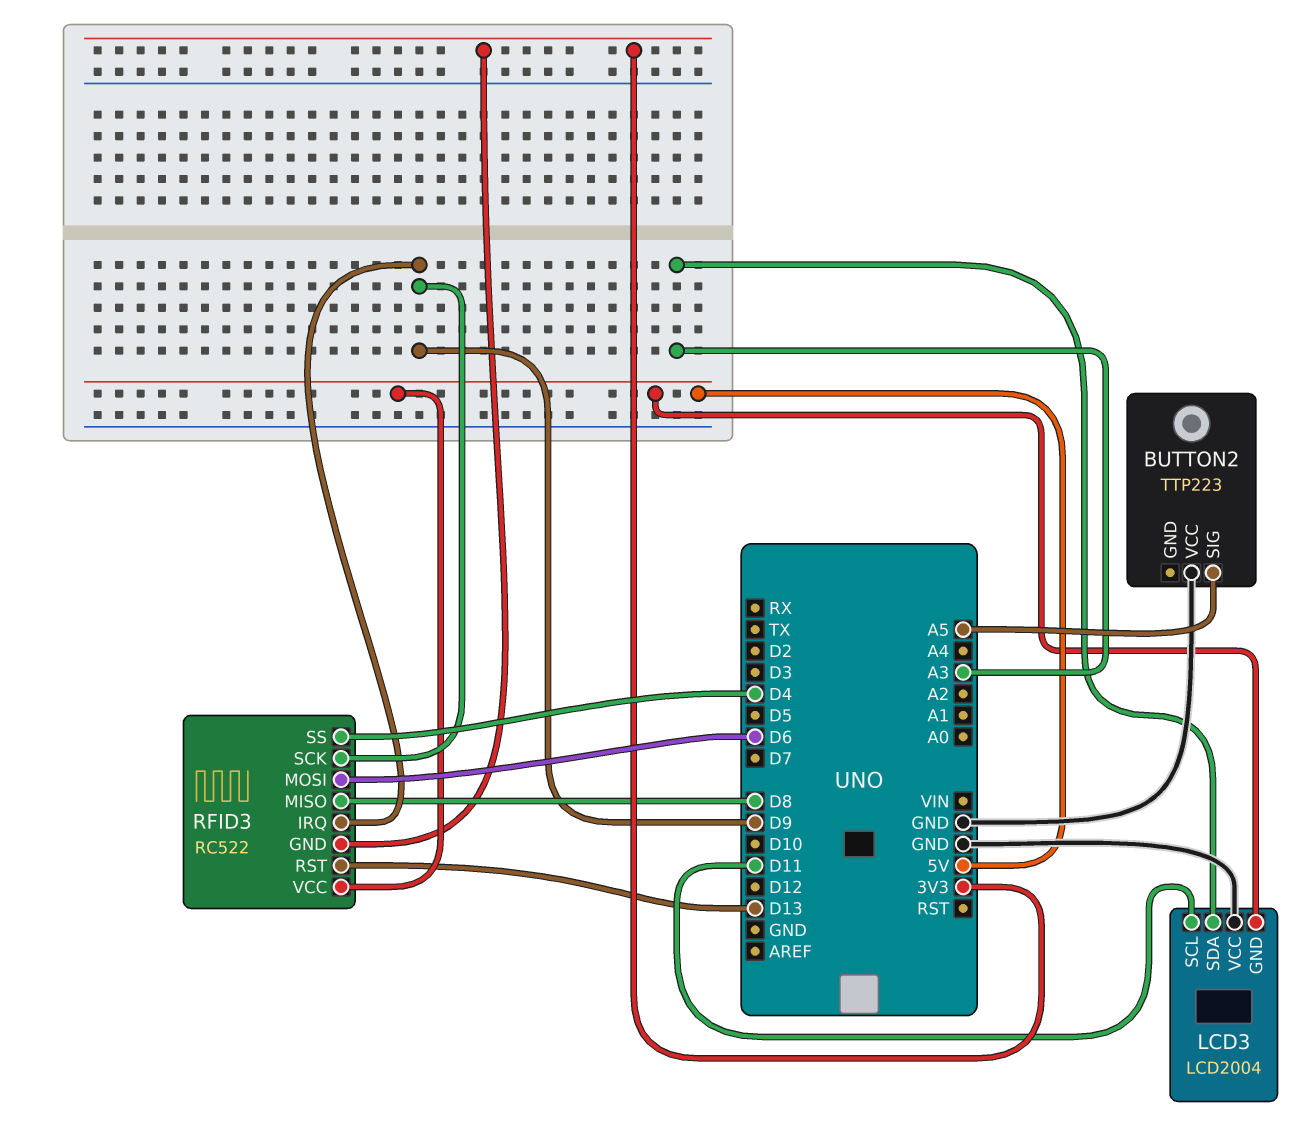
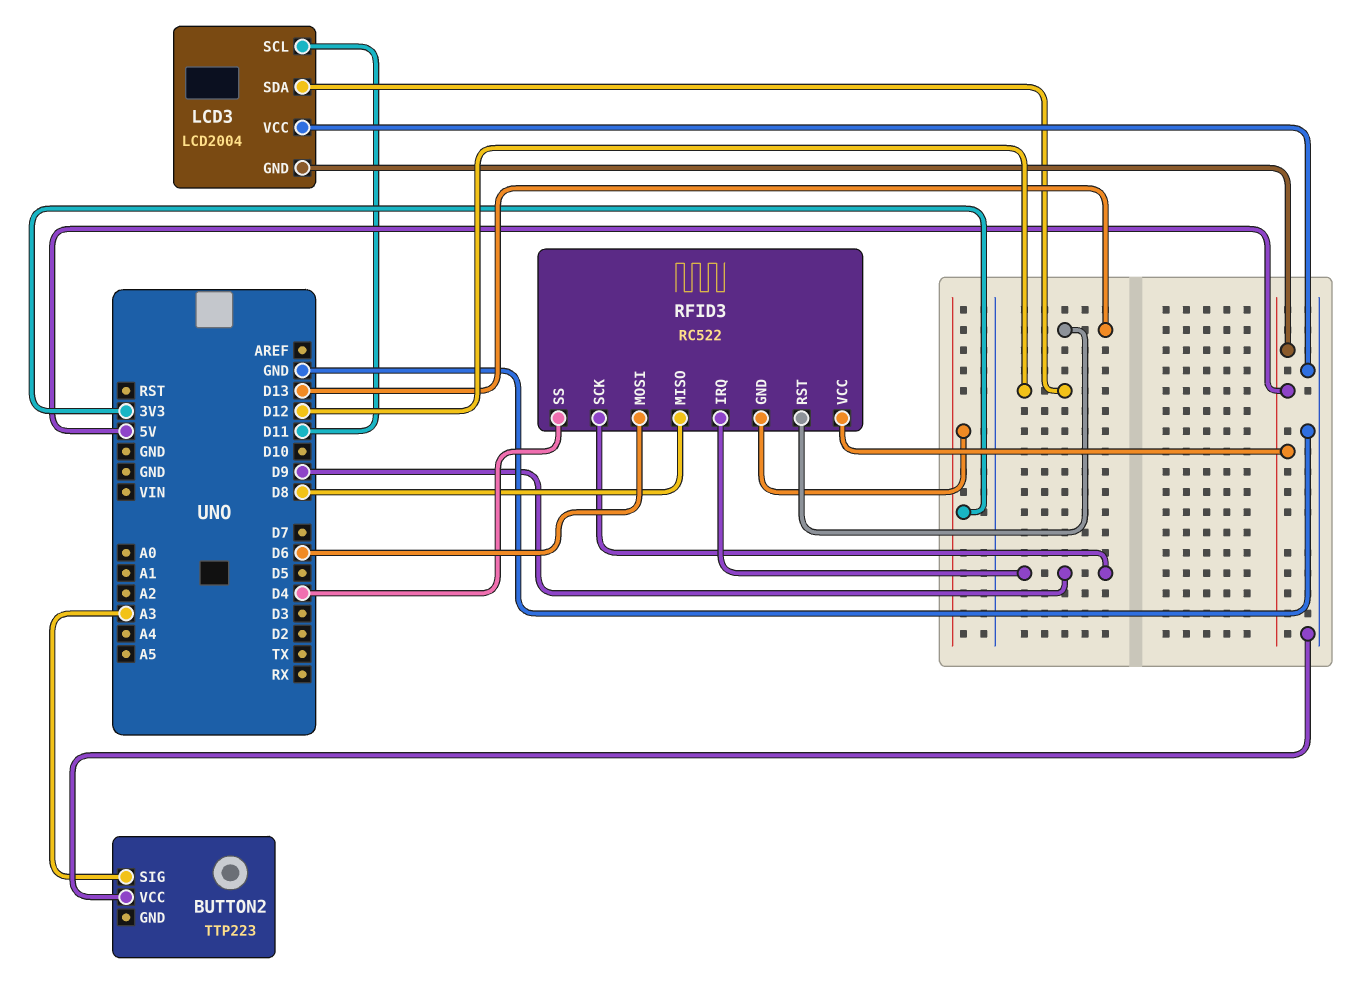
BUTTON2 pin SIG: A5 -> A3
LCD3 pin SDA: A3 -> D12

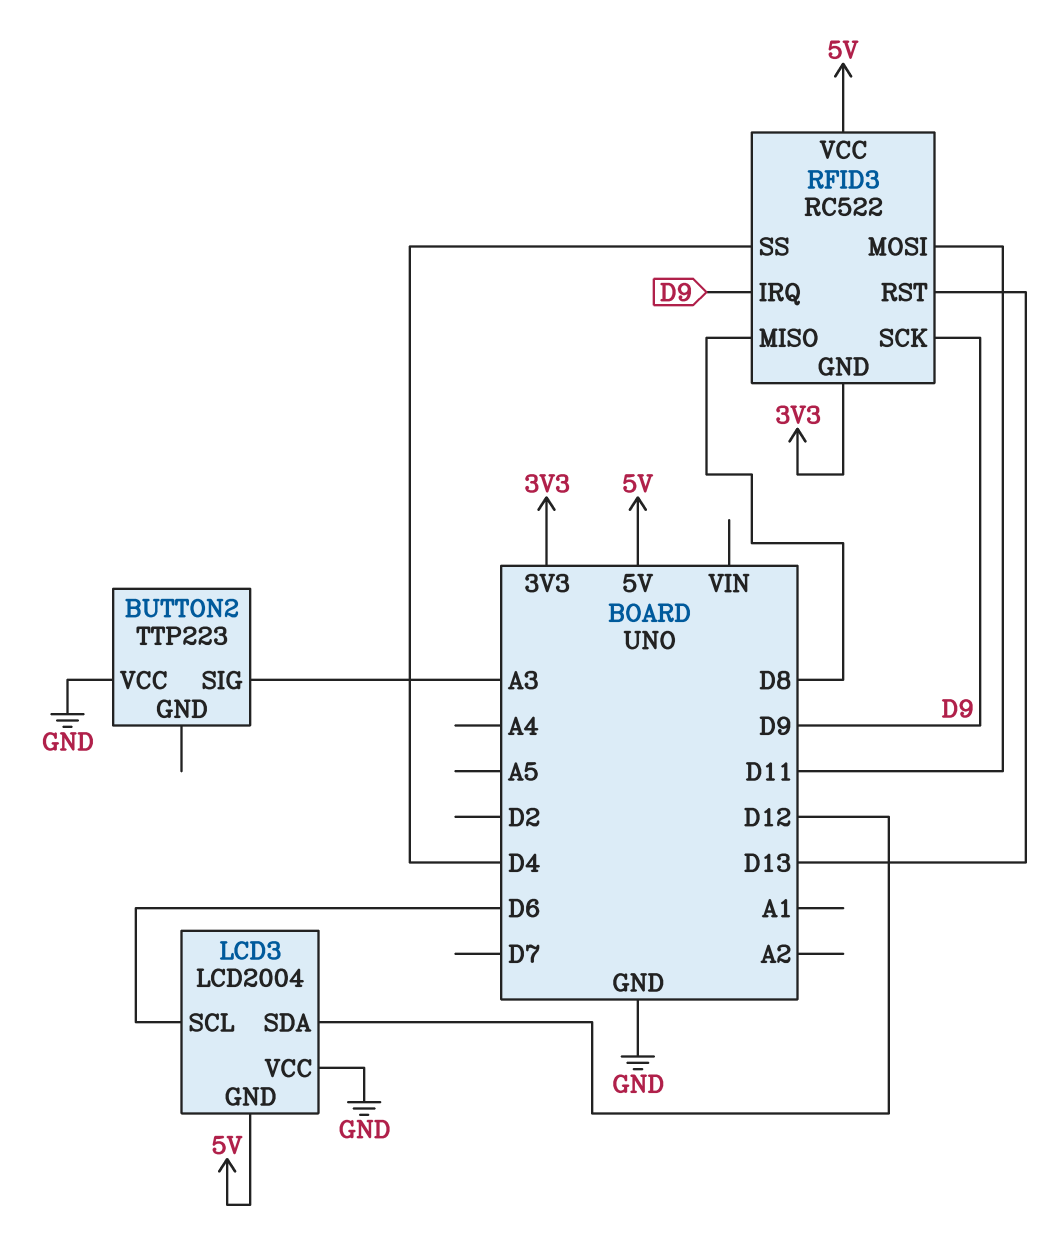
LCD3 pin SCL: D11 -> D6
RFID3 pin MOSI: D6 -> D11

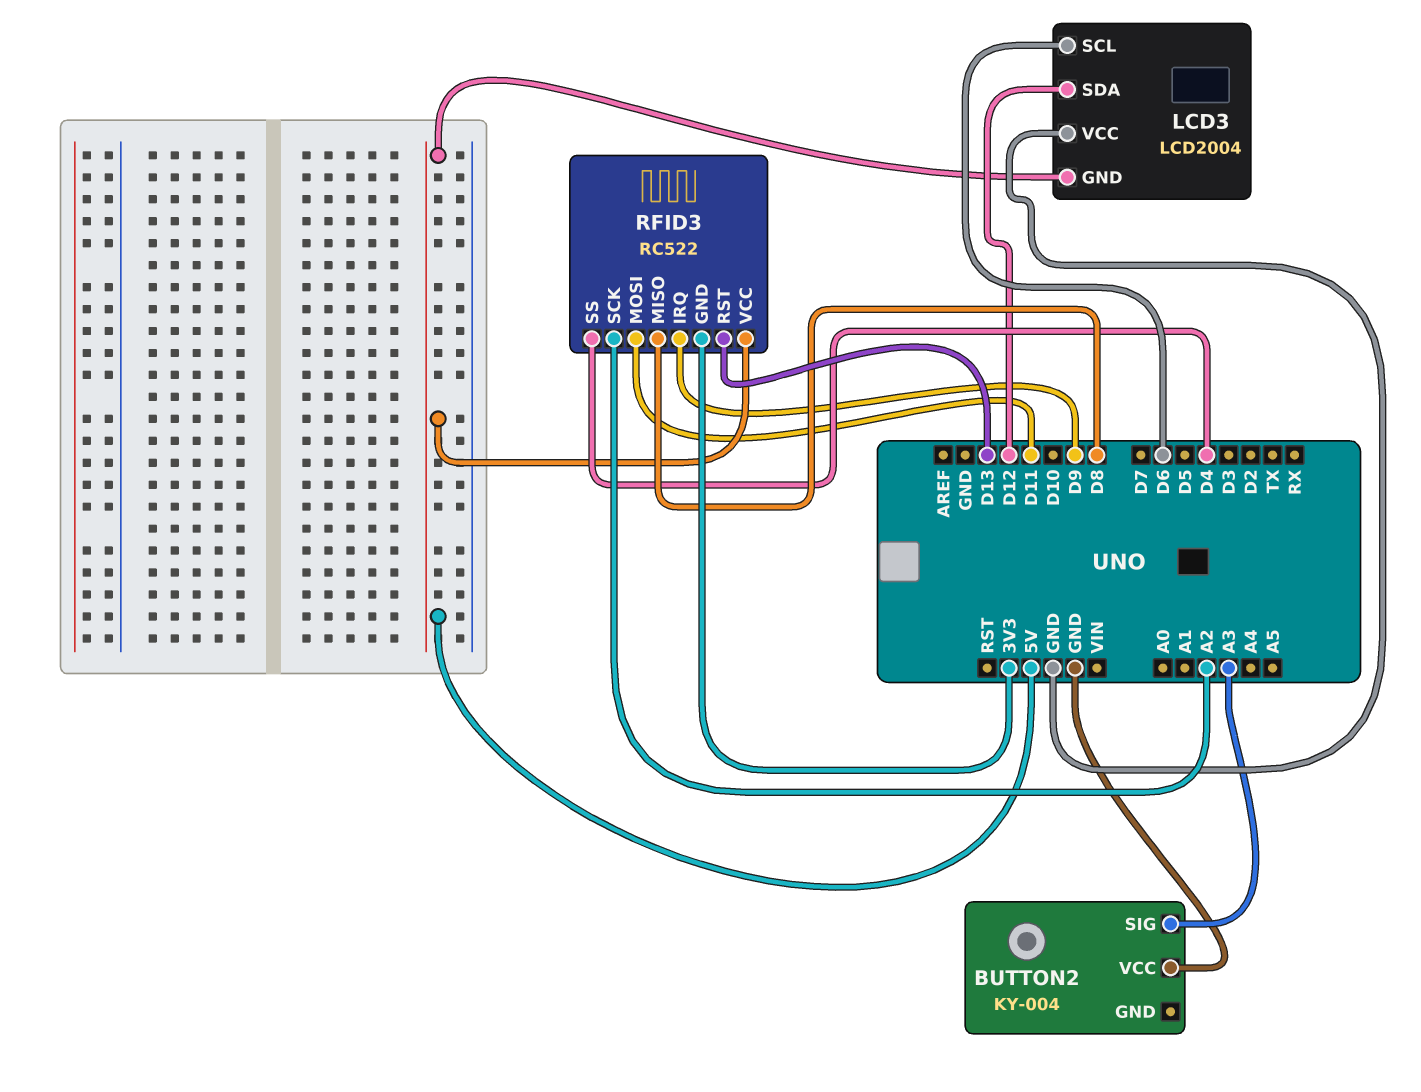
BUTTON2: TTP223 -> KY-004
RFID3 pin SCK: D9 -> A2

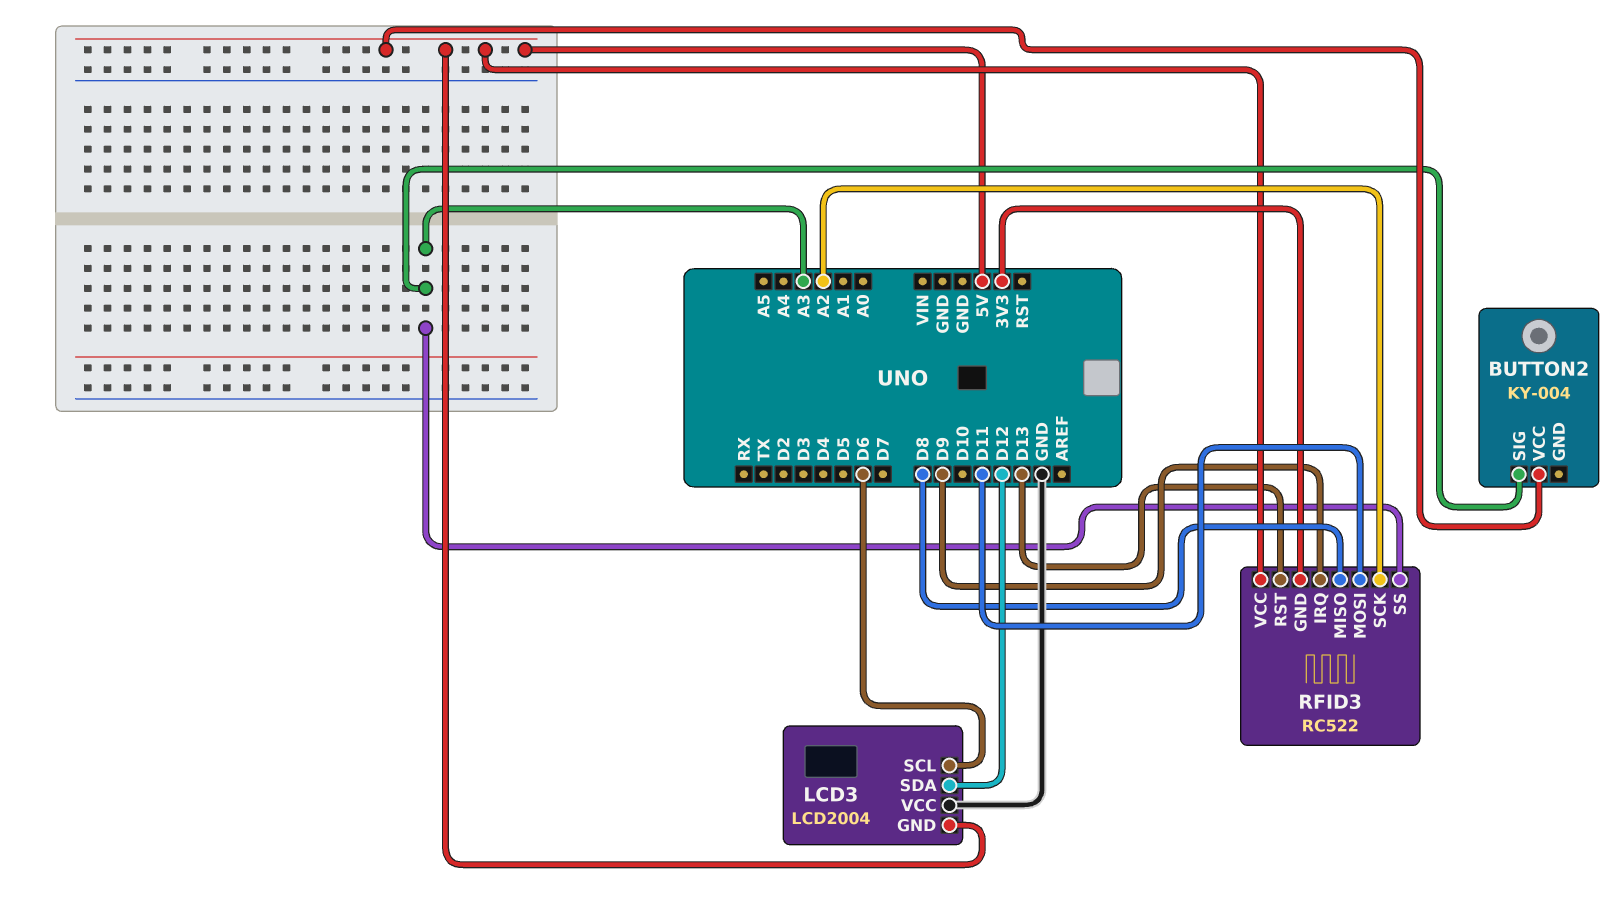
BUTTON2 pin VCC: GND -> 5V
RFID3 pin SS: D4 -> A3

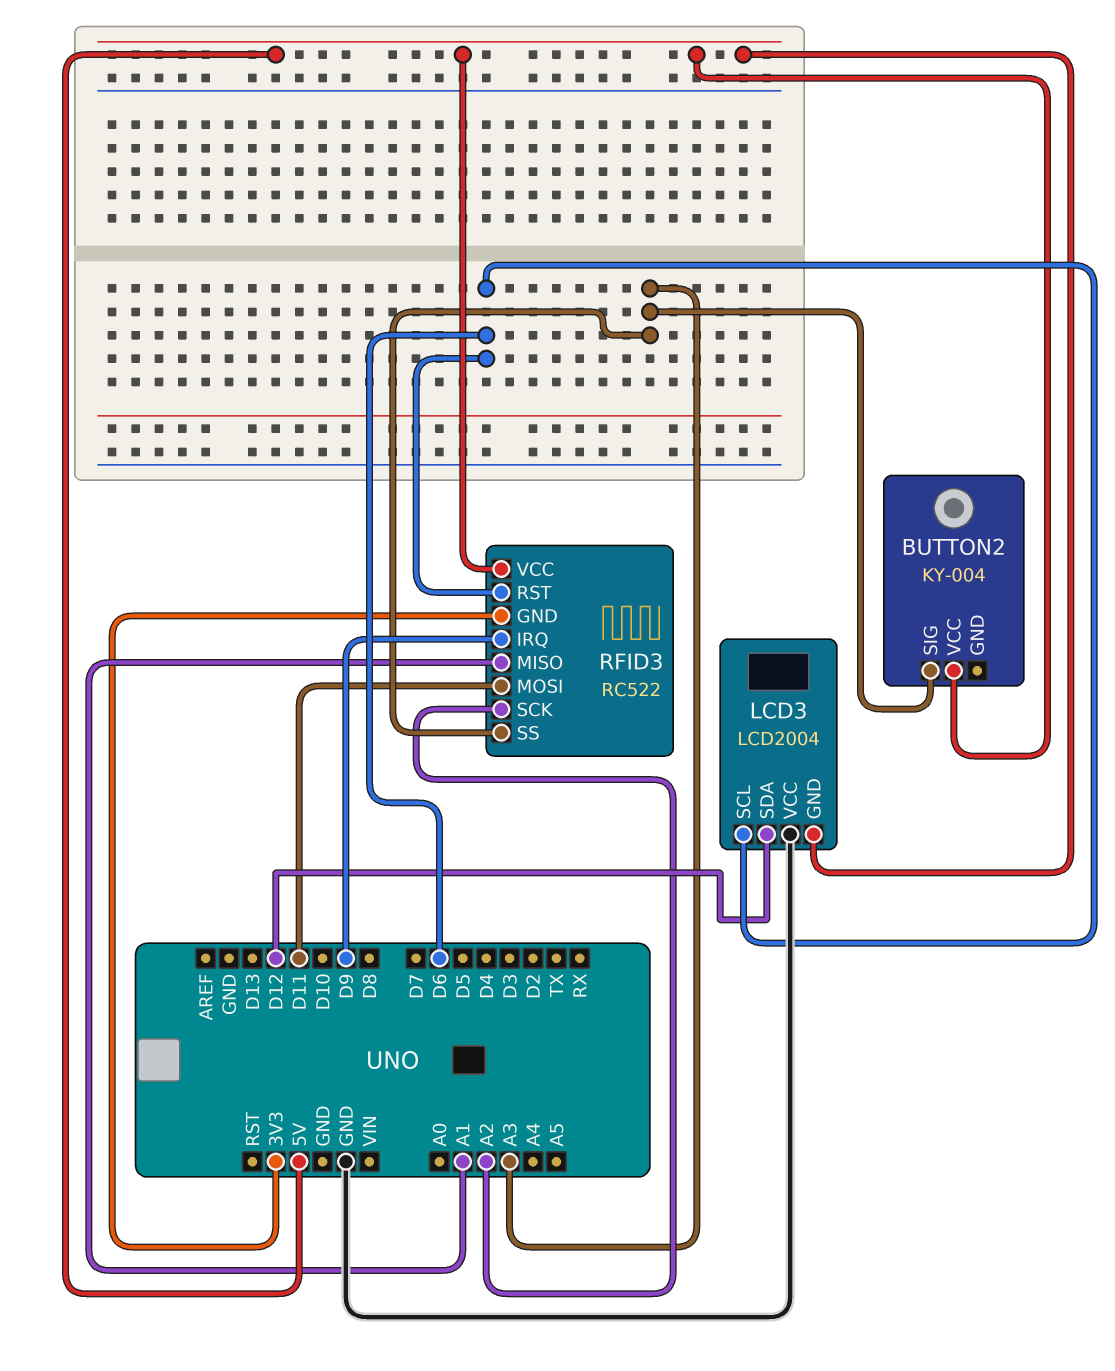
RFID3 pin MISO: D8 -> A1
RFID3 pin RST: D13 -> D6

